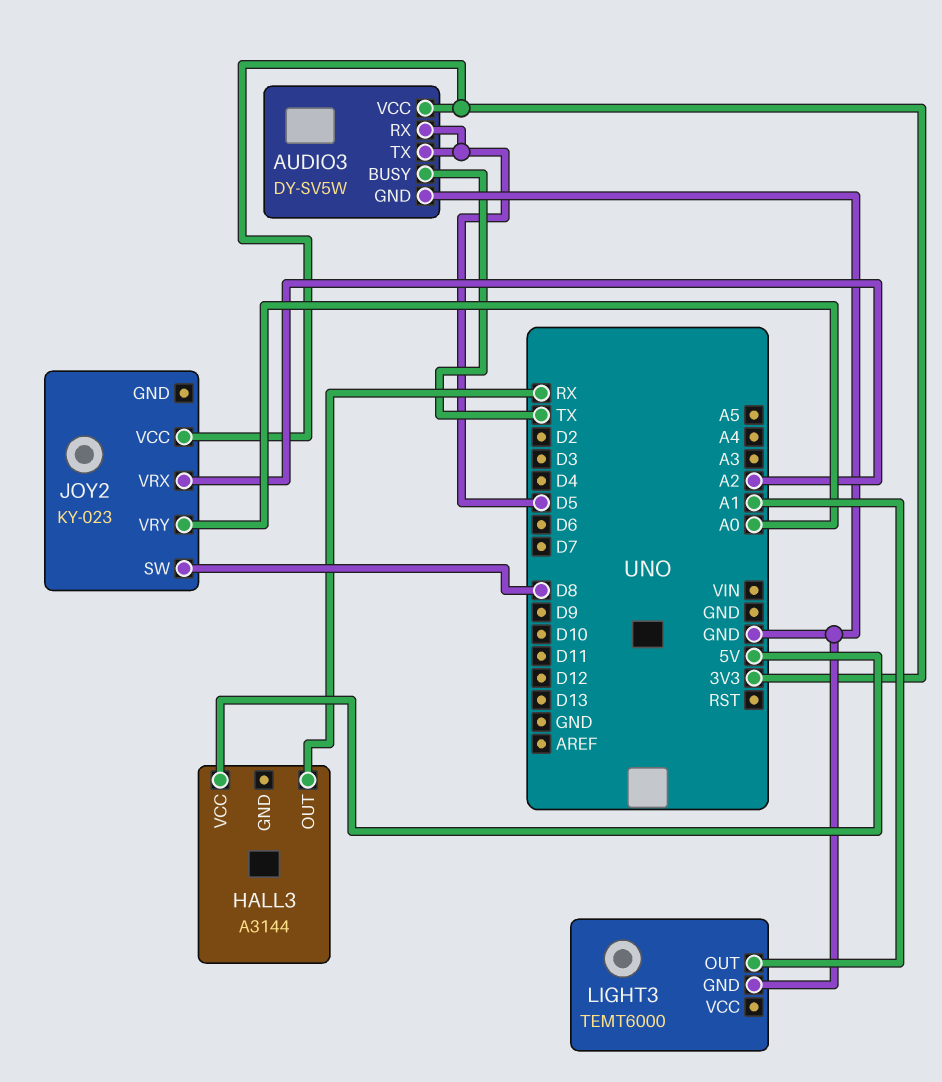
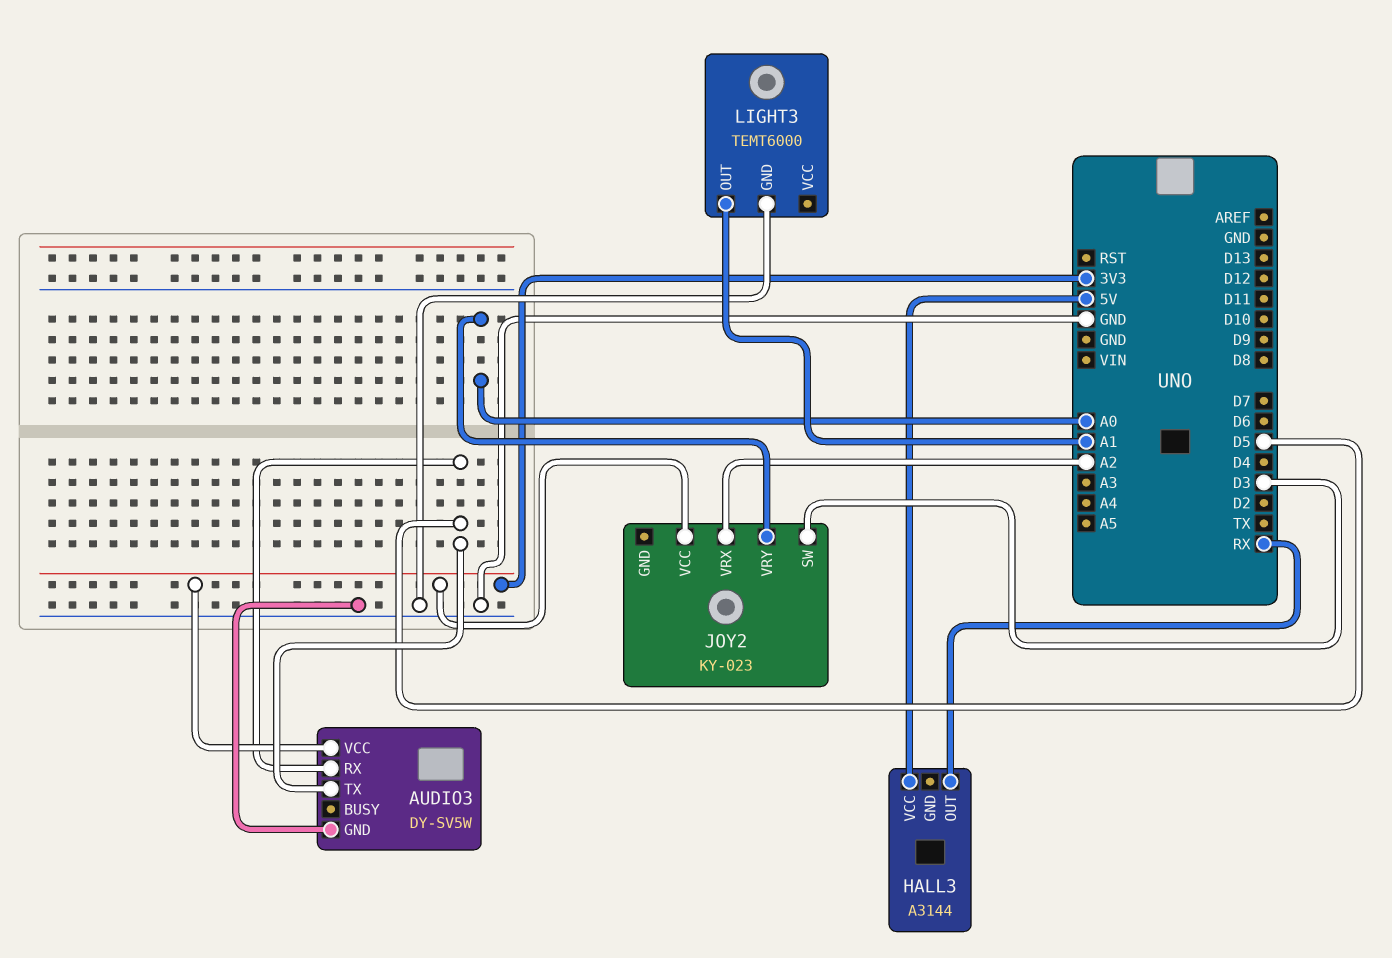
AUDIO3 pin BUSY: TX -> none
JOY2 pin SW: D8 -> D3

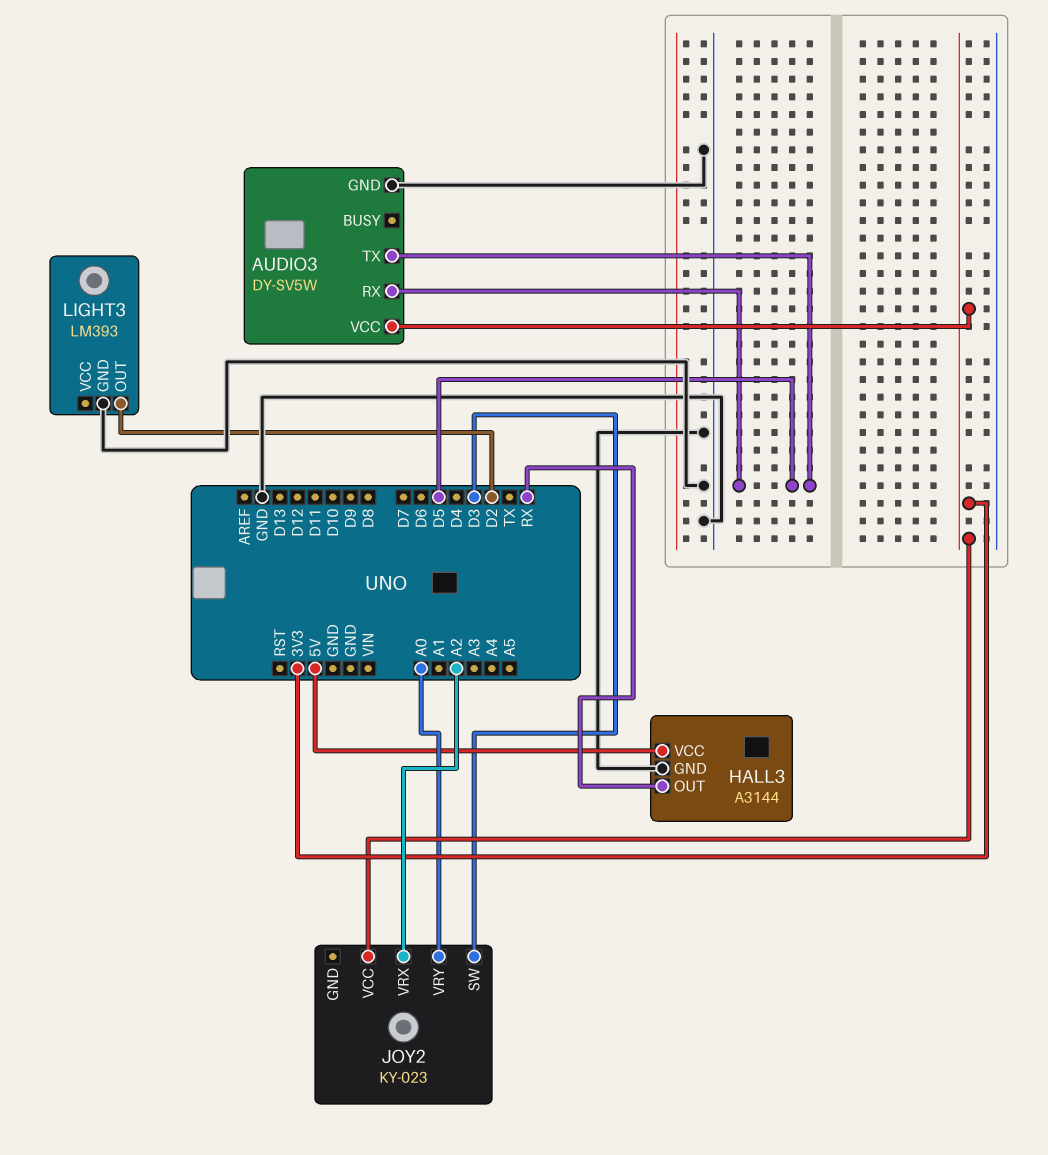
HALL3 pin GND: none -> GND
LIGHT3: TEMT6000 -> LM393
LIGHT3 pin OUT: A1 -> D2

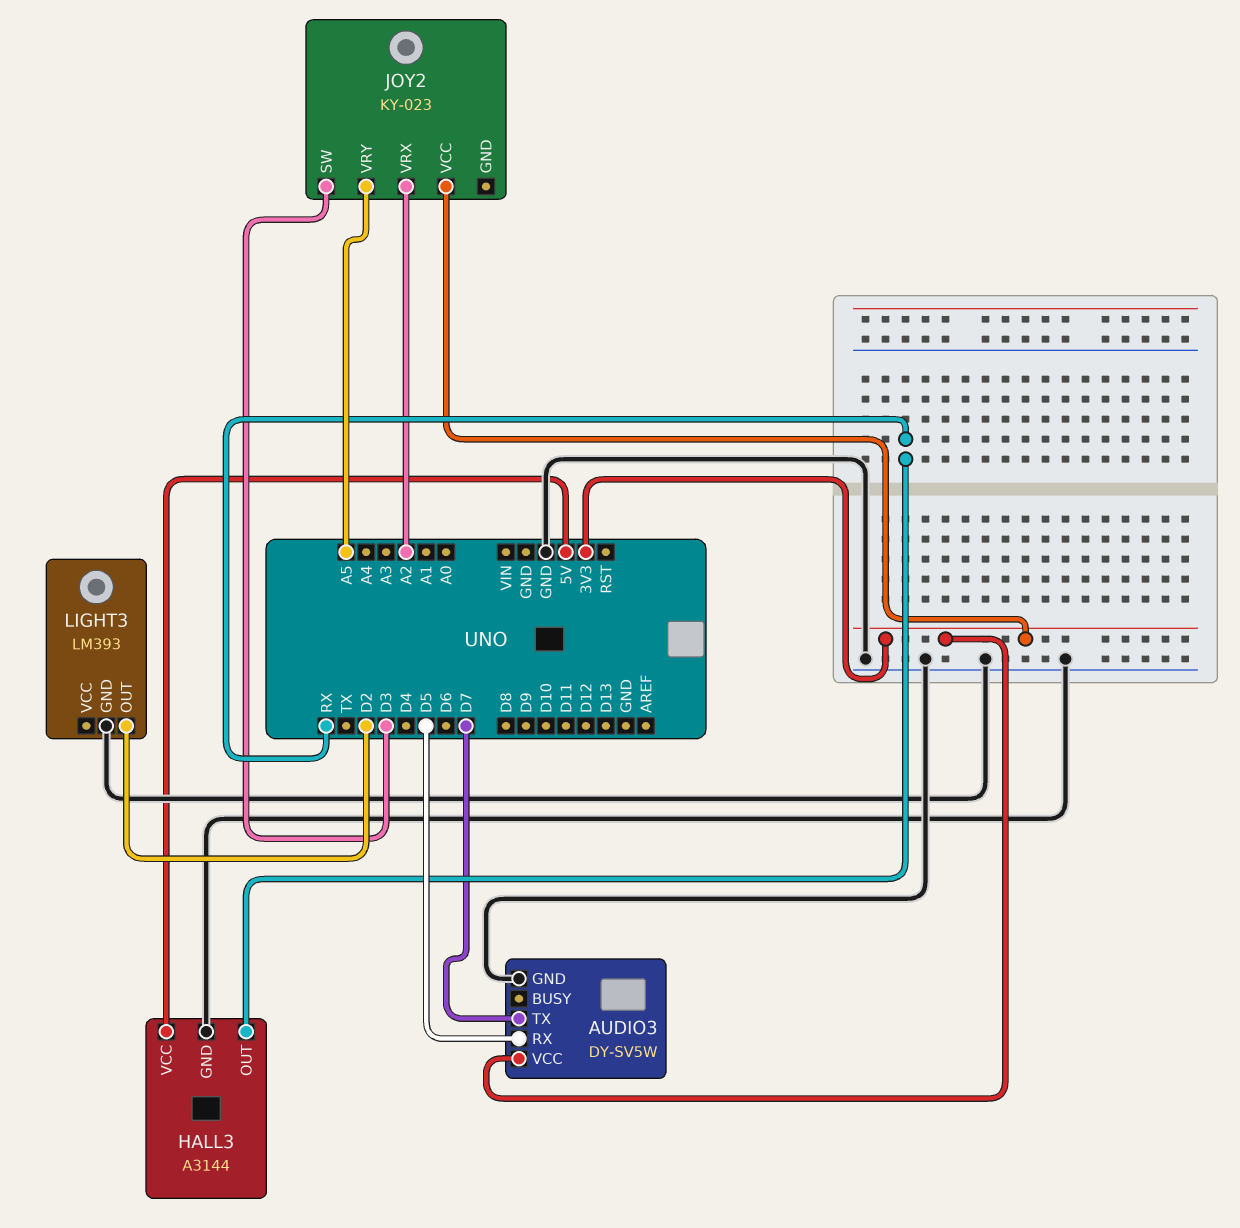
AUDIO3 pin TX: D5 -> D7
JOY2 pin VRY: A0 -> A5

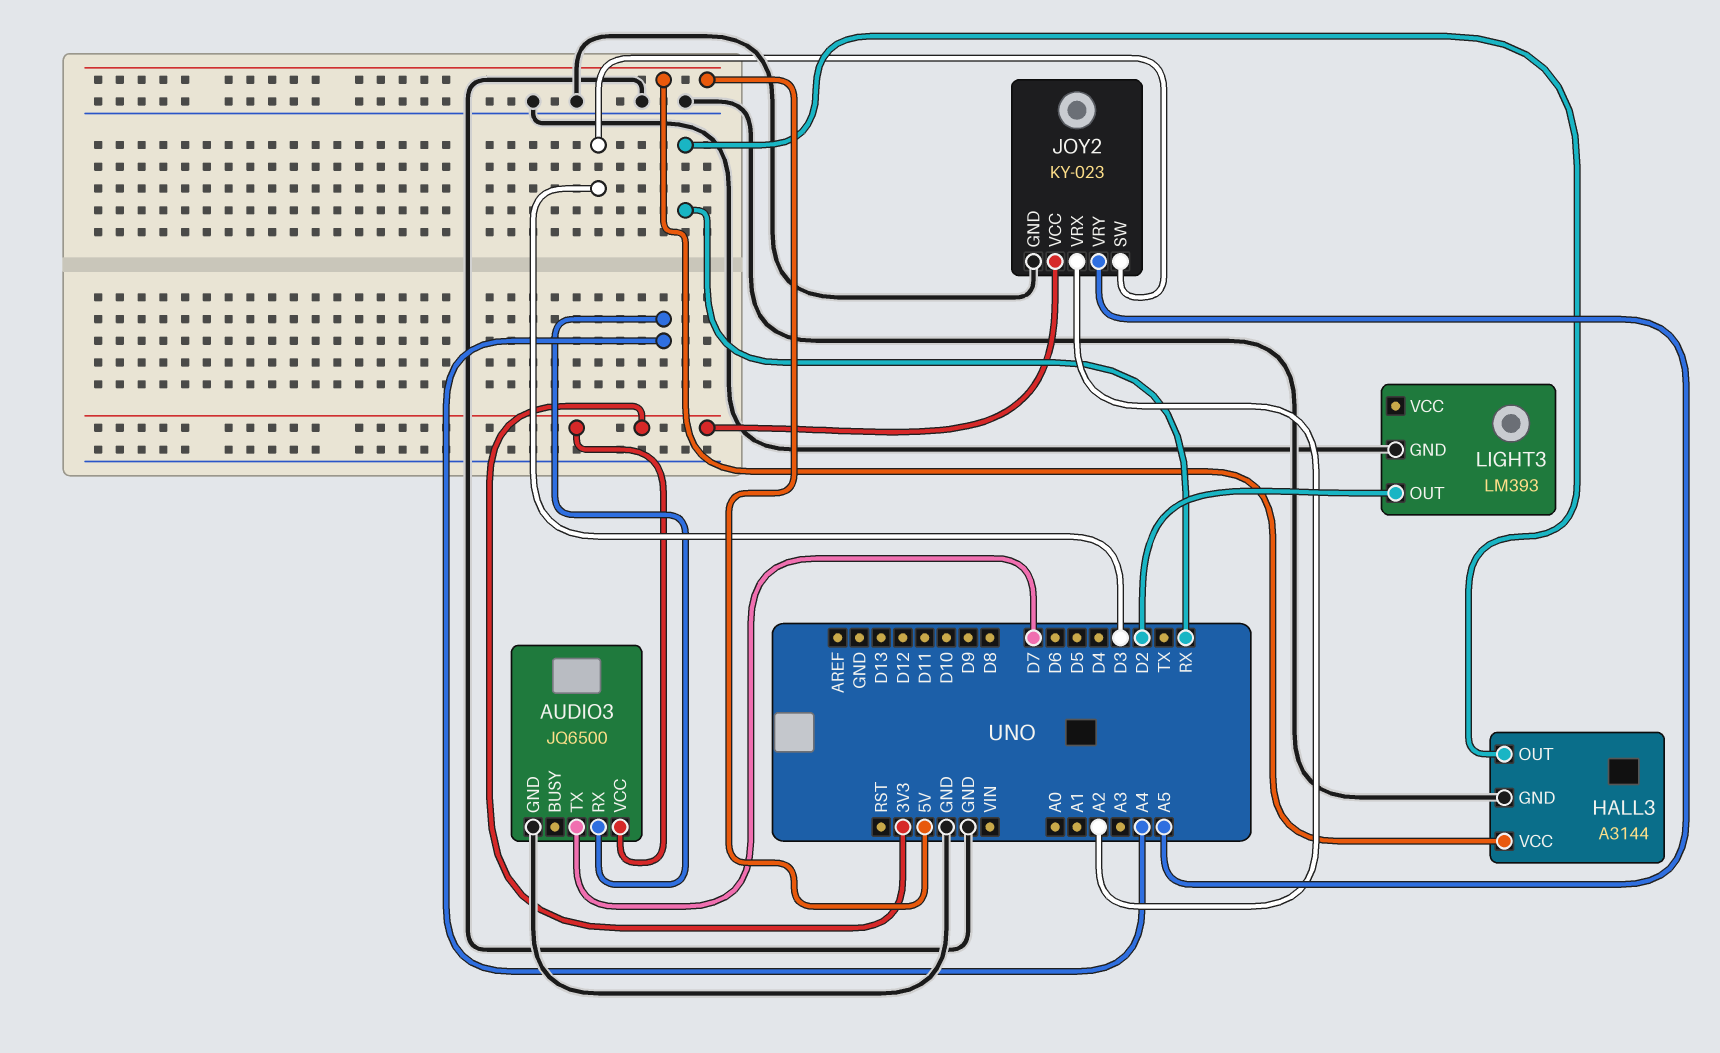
AUDIO3: DY-SV5W -> JQ6500
AUDIO3 pin RX: D5 -> A4
JOY2 pin GND: none -> GND

